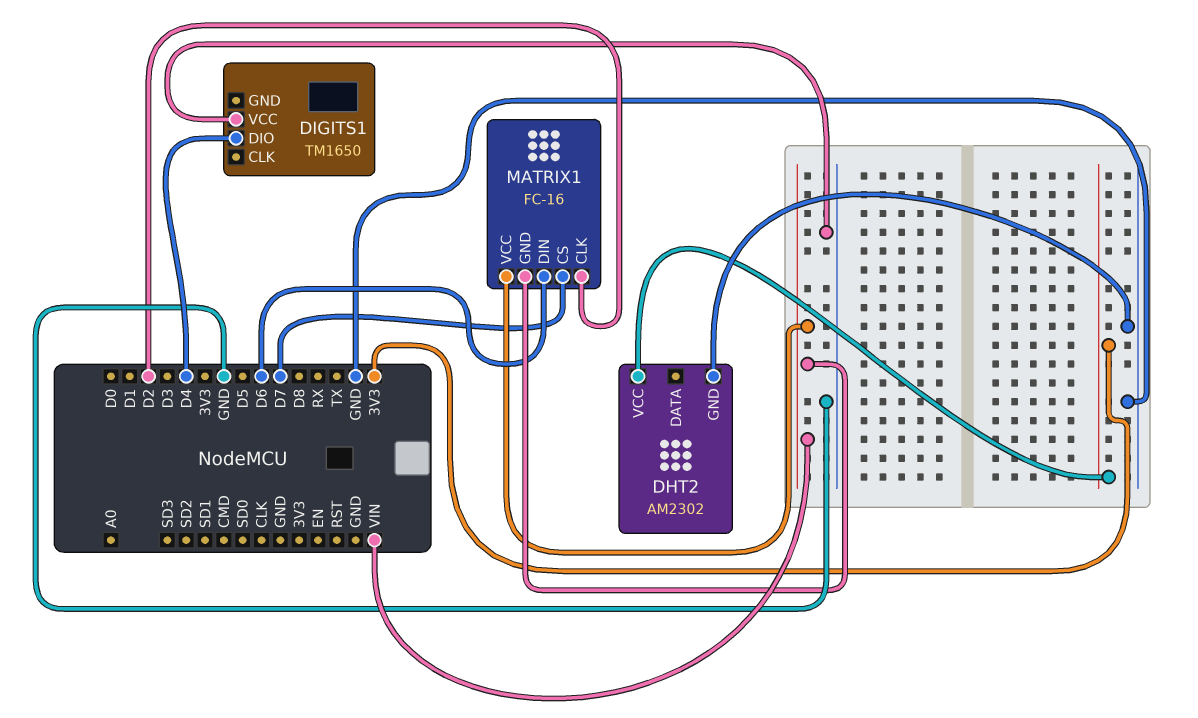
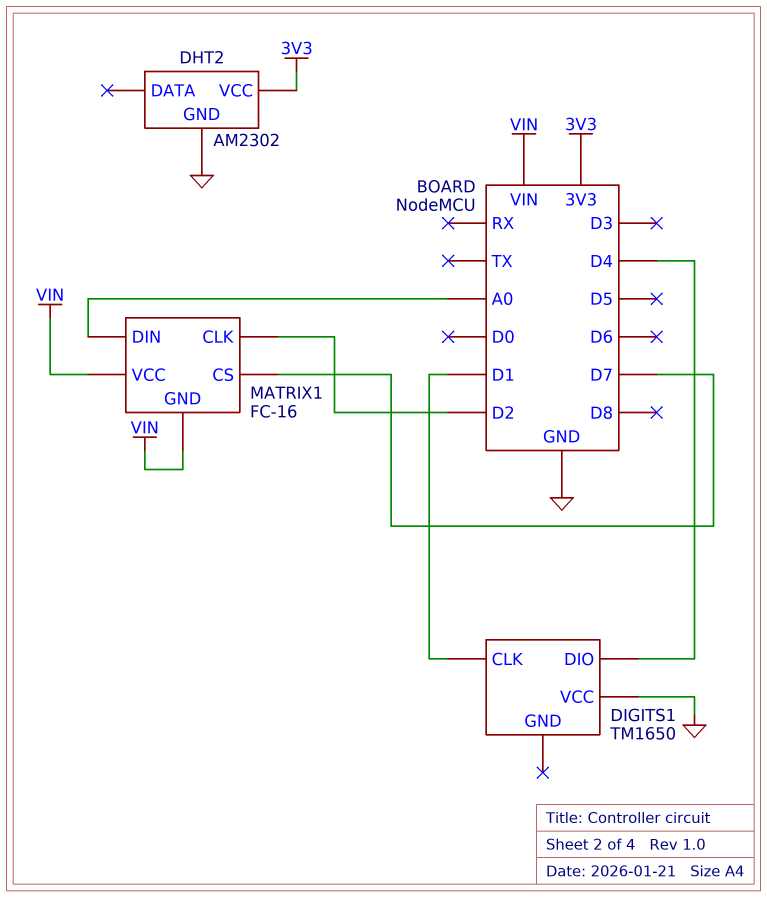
DIGITS1 pin CLK: none -> D1
MATRIX1 pin DIN: D6 -> A0

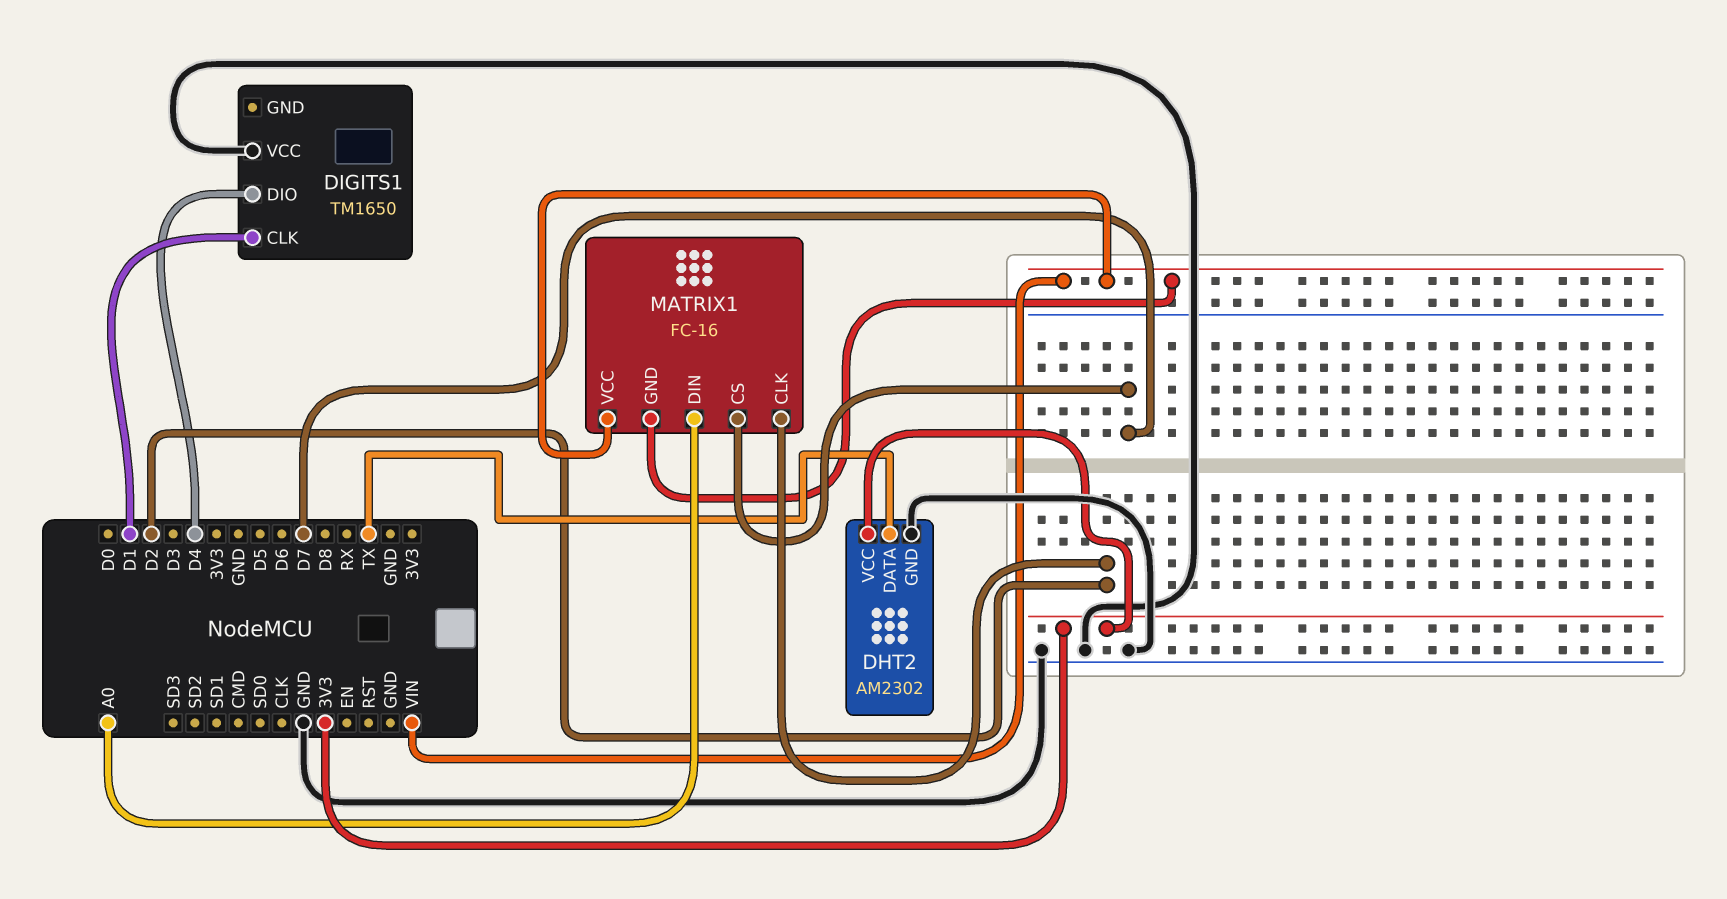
DHT2 pin DATA: none -> TX

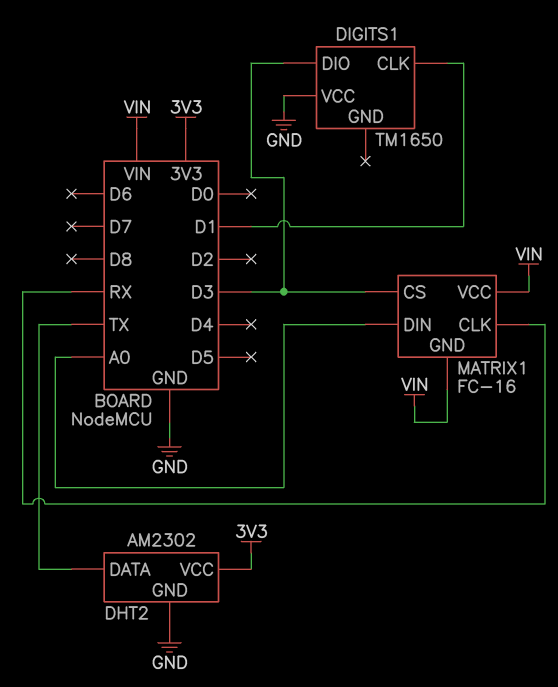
DIGITS1 pin DIO: D4 -> D3
MATRIX1 pin CLK: D2 -> RX
MATRIX1 pin CS: D7 -> D3

